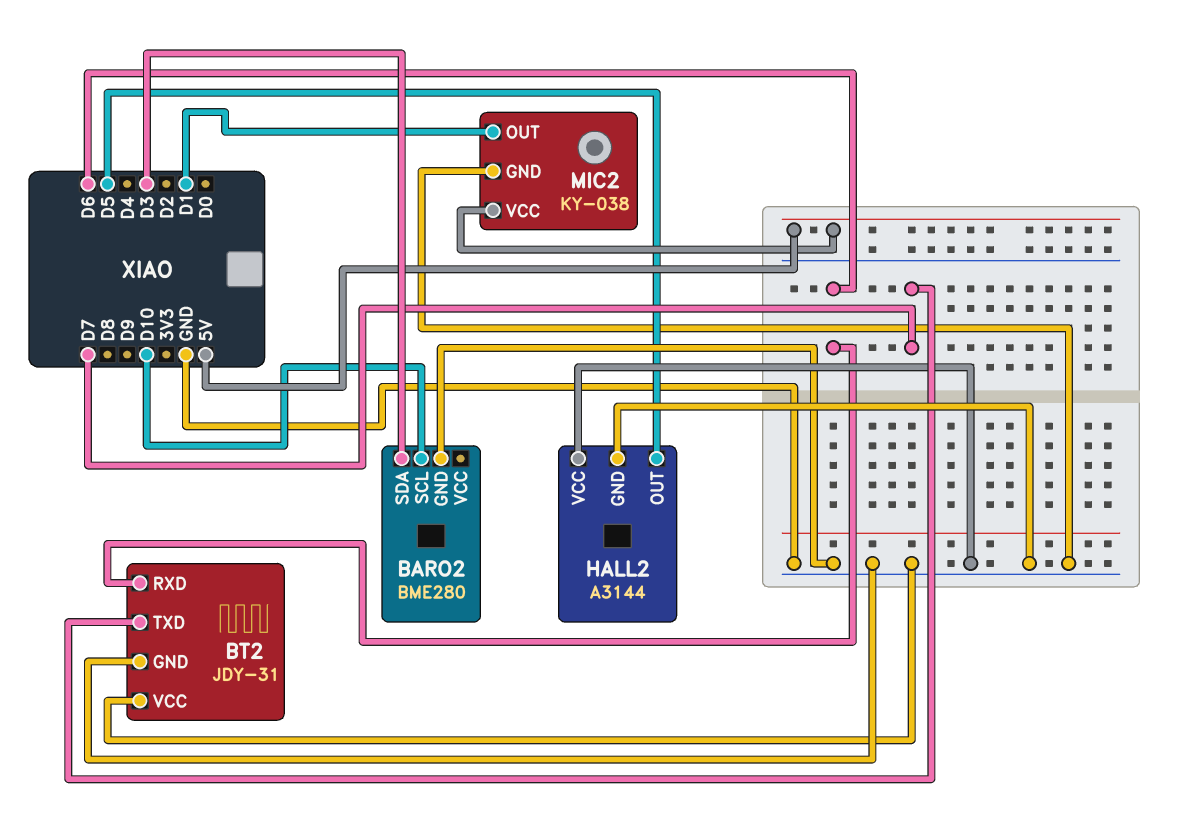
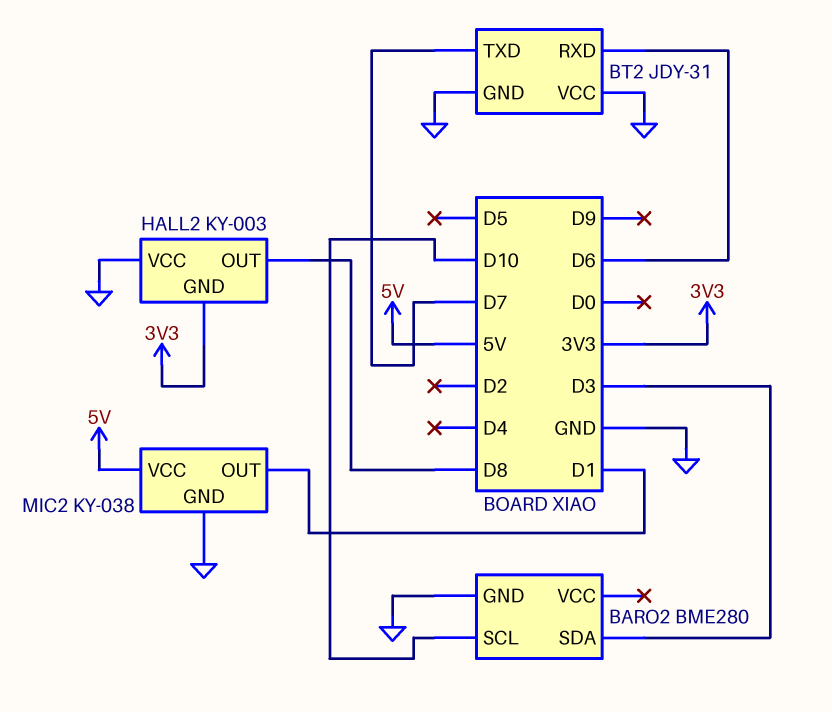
HALL2: A3144 -> KY-003
HALL2 pin GND: GND -> 3V3
HALL2 pin OUT: D5 -> D8

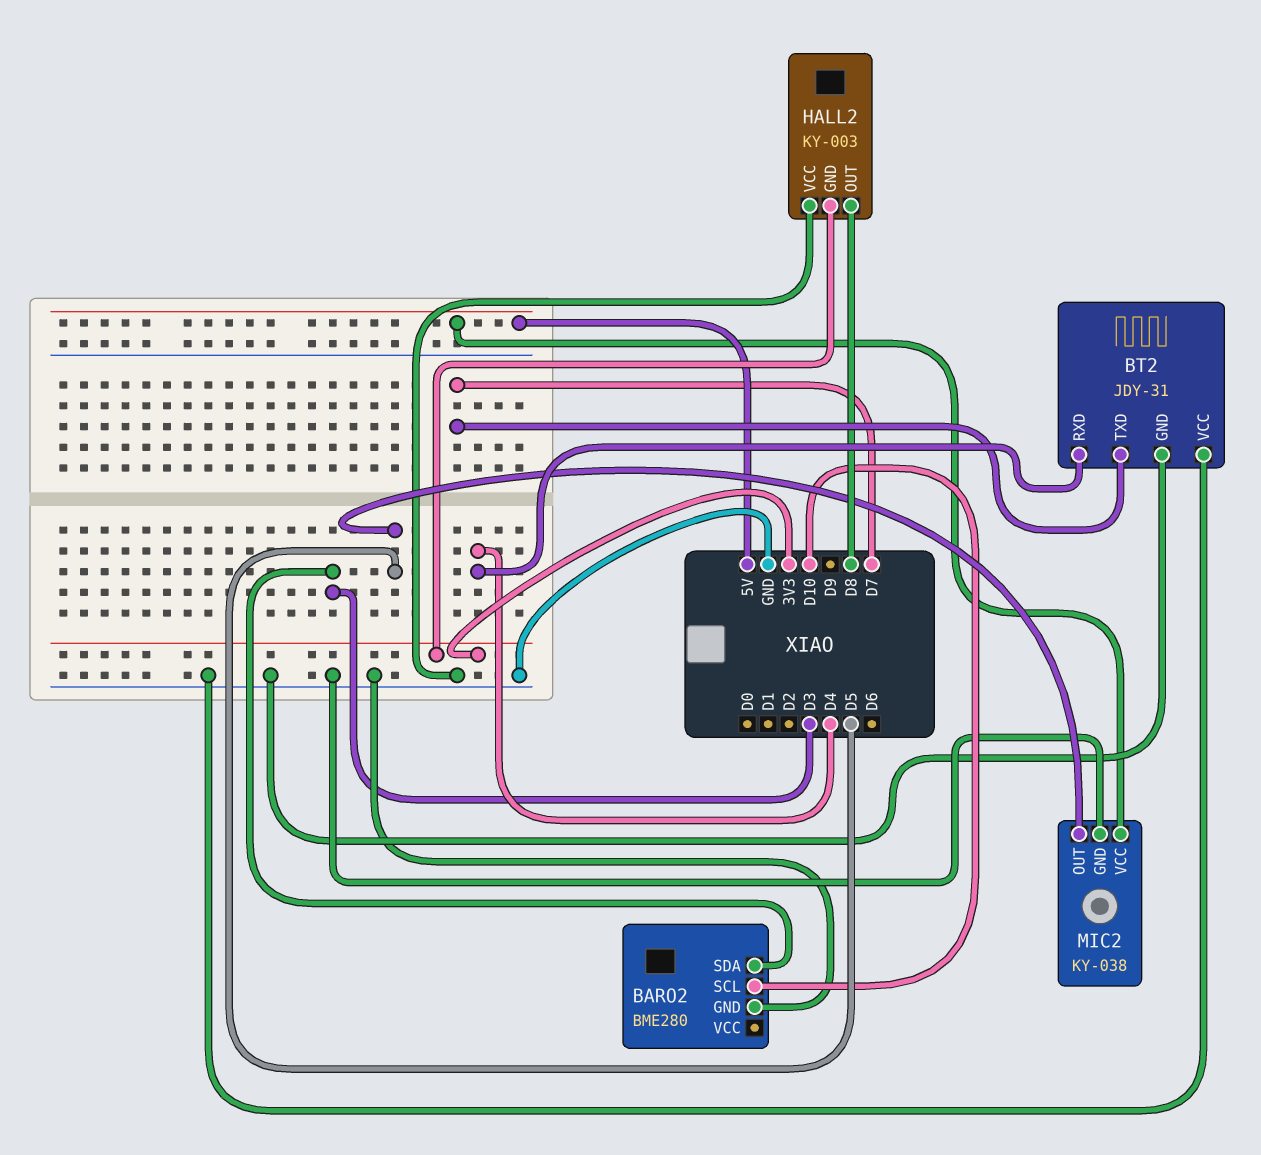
BT2 pin RXD: D6 -> D4
MIC2 pin OUT: D1 -> D5

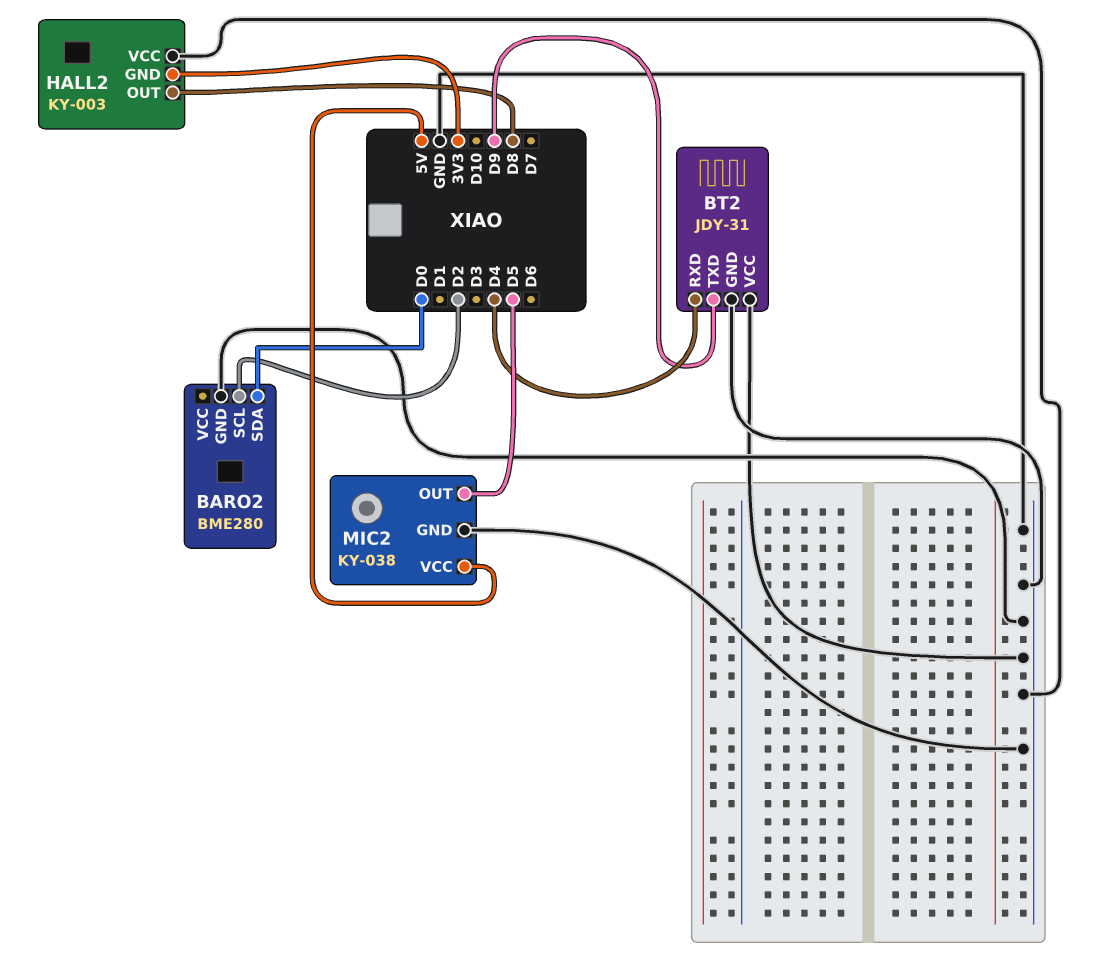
BARO2 pin SCL: D10 -> D2
BARO2 pin SDA: D3 -> D0
BT2 pin TXD: D7 -> D9

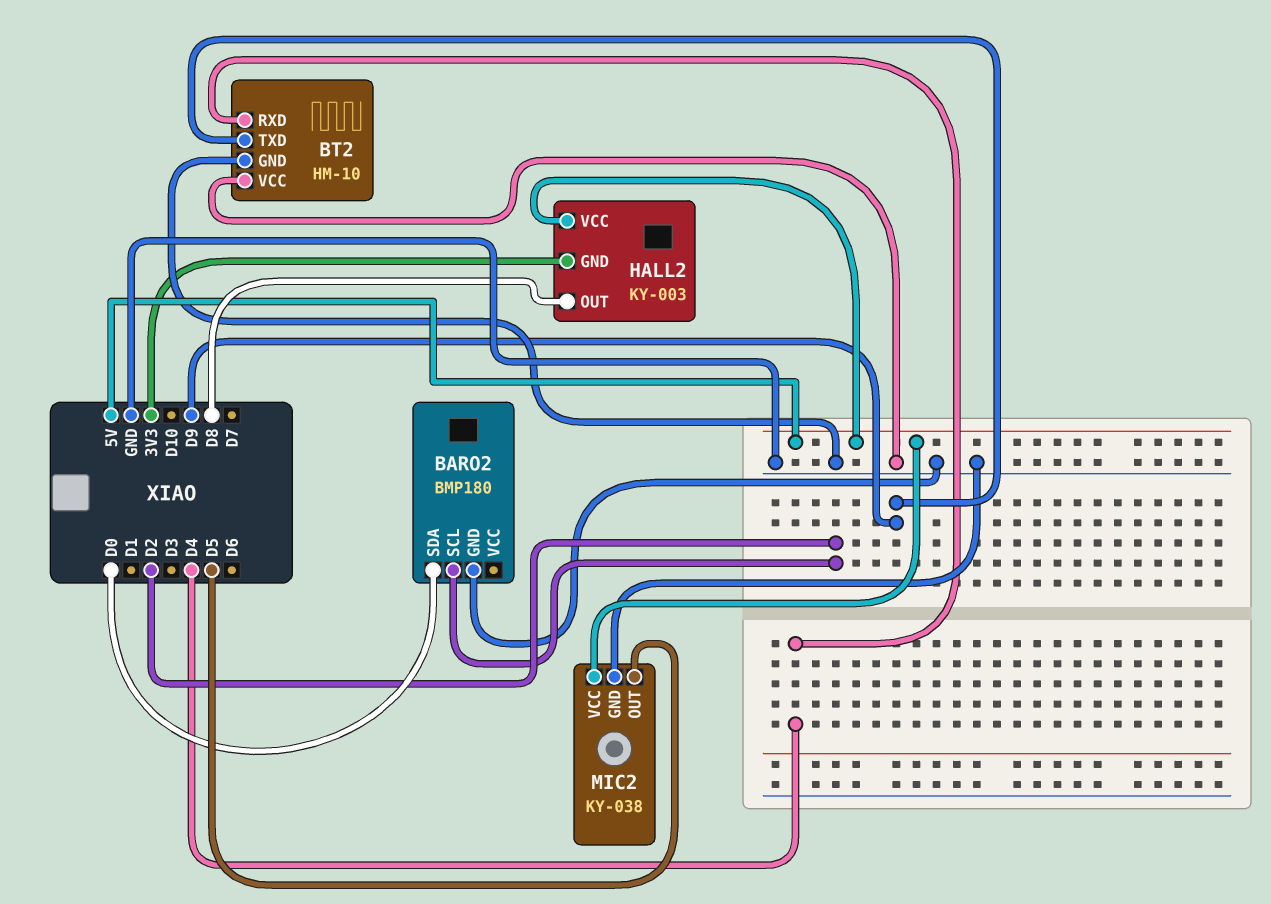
BARO2: BME280 -> BMP180
BT2: JDY-31 -> HM-10
HALL2 pin VCC: GND -> 5V

